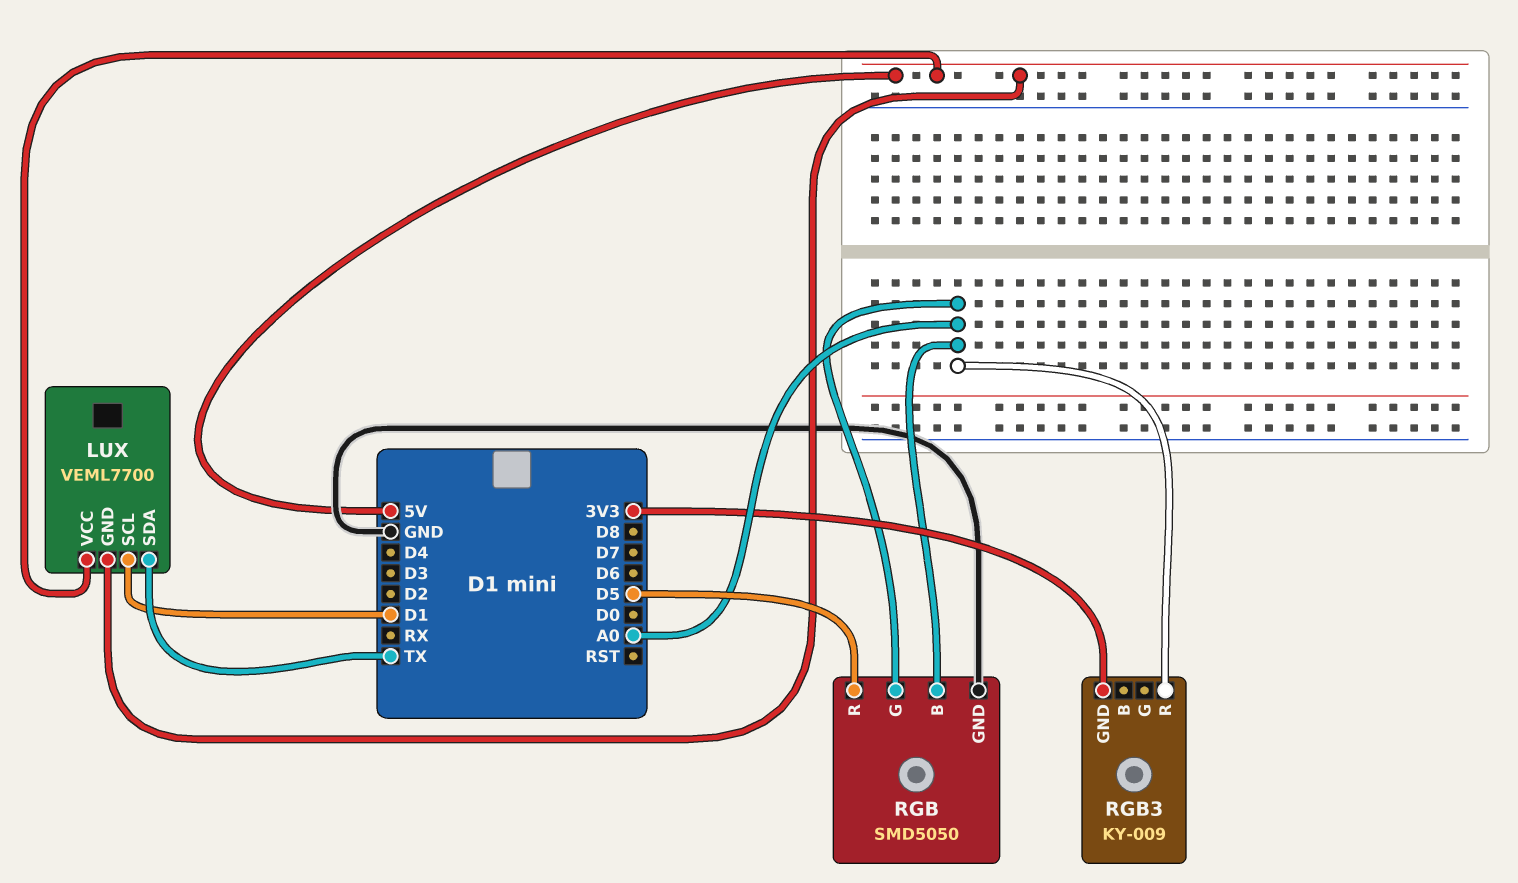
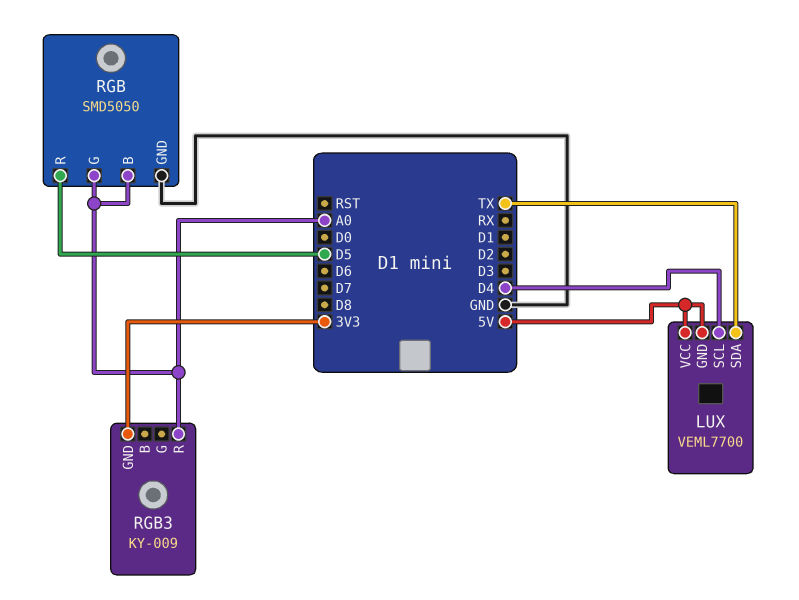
LUX pin SCL: D1 -> D4

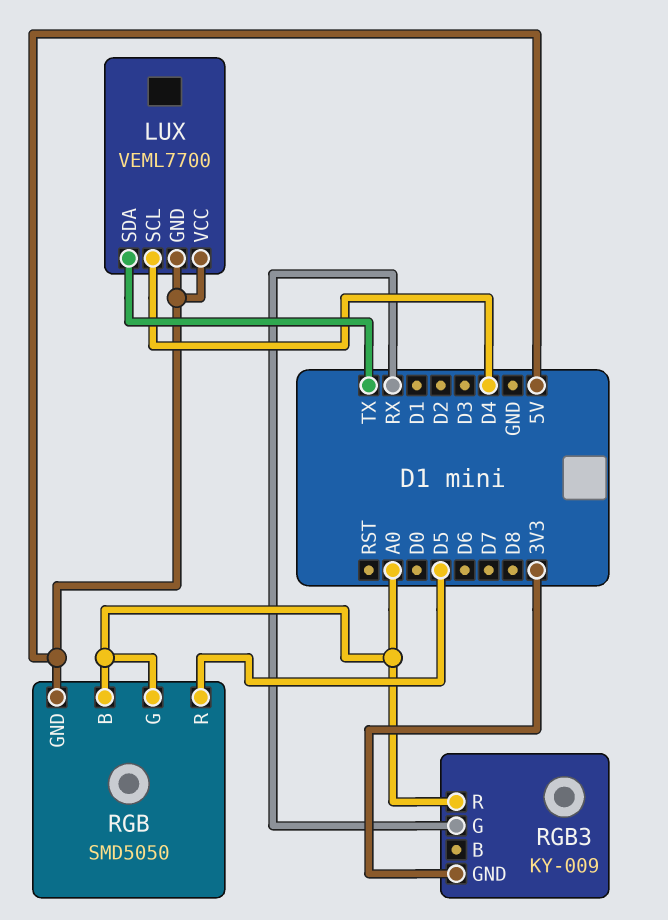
RGB pin GND: GND -> 5V
RGB3 pin G: none -> RX

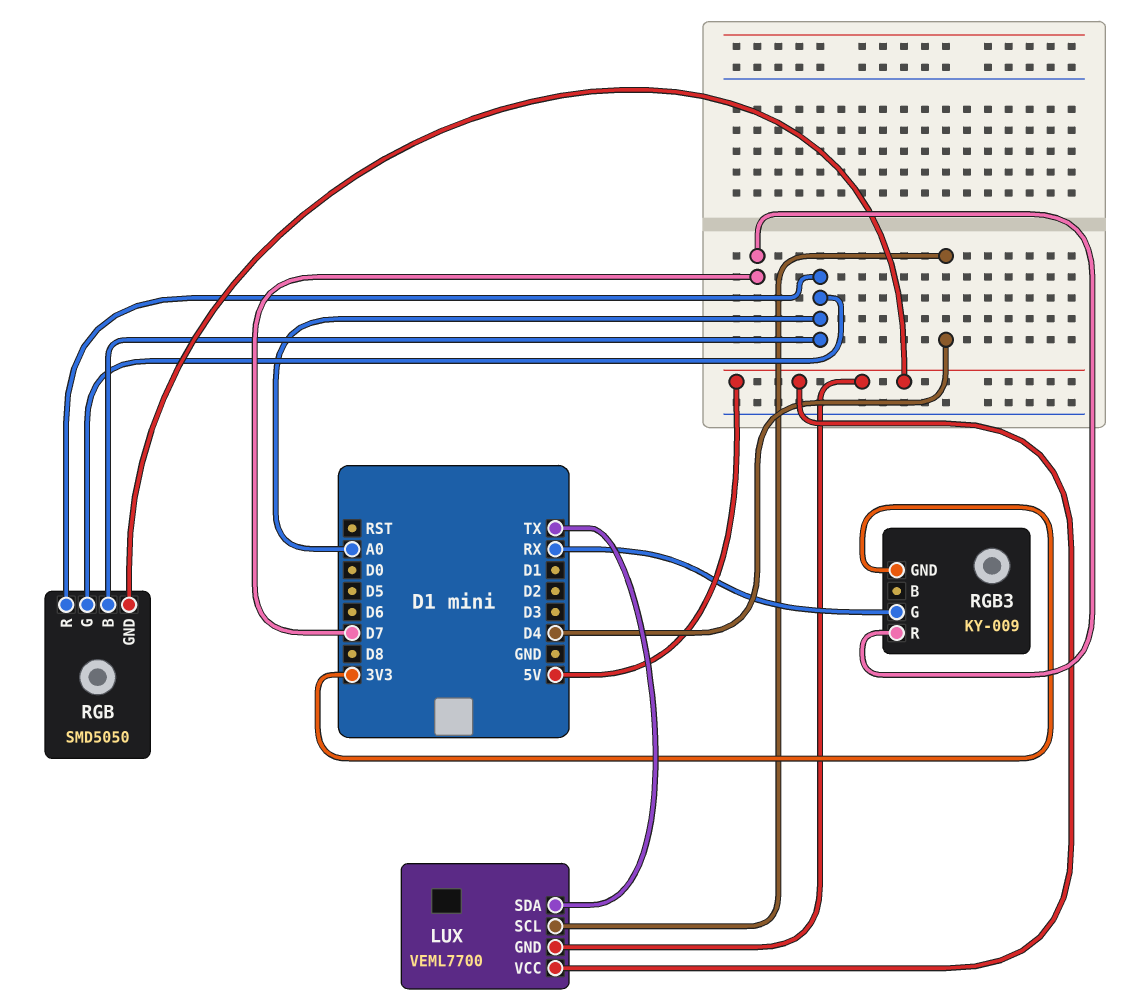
RGB pin R: D5 -> A0
RGB3 pin R: A0 -> D7

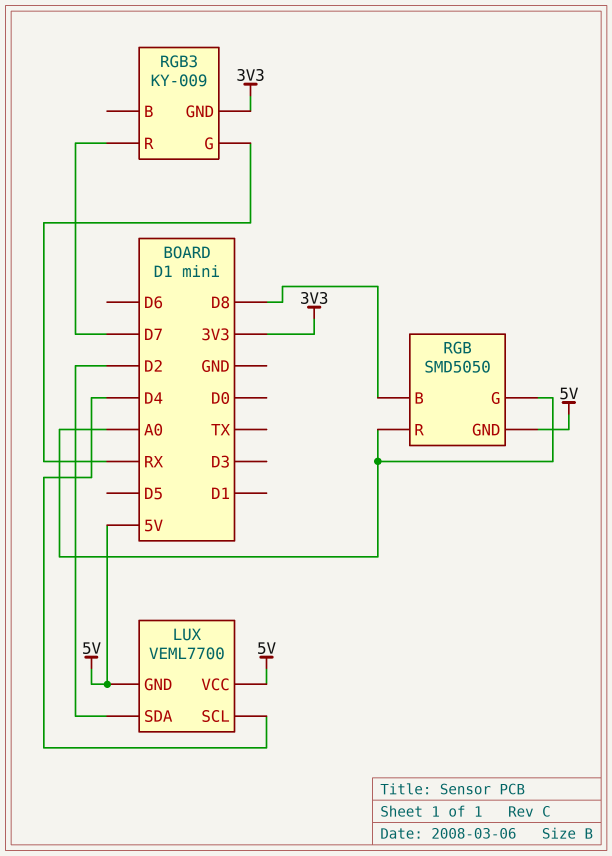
LUX pin SDA: TX -> D2
RGB pin B: A0 -> D8

